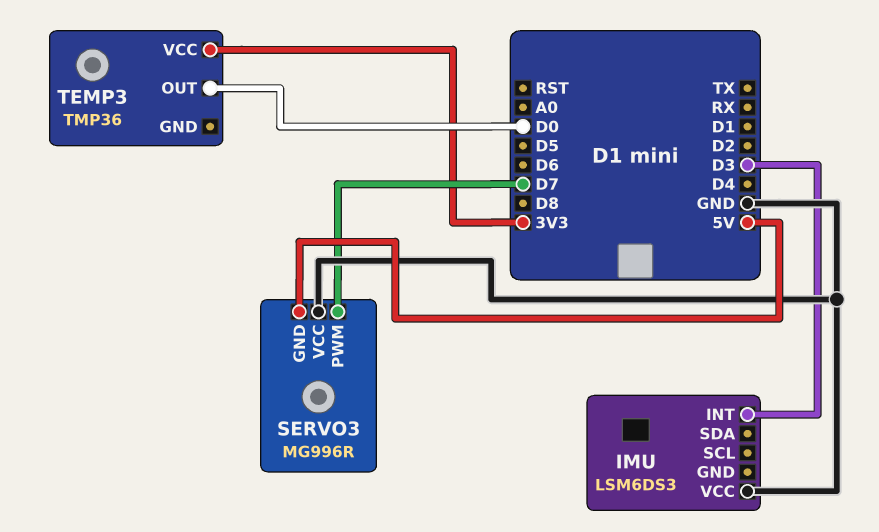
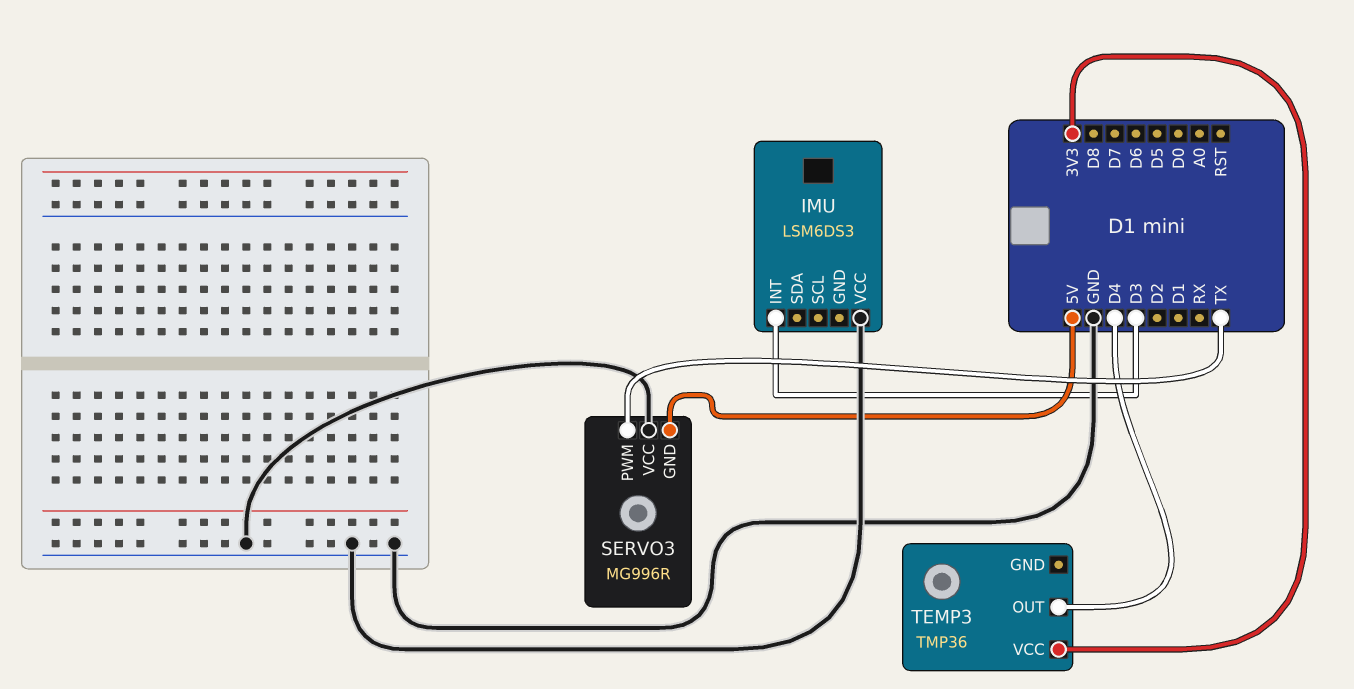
SERVO3 pin PWM: D7 -> TX
TEMP3 pin OUT: D0 -> D4

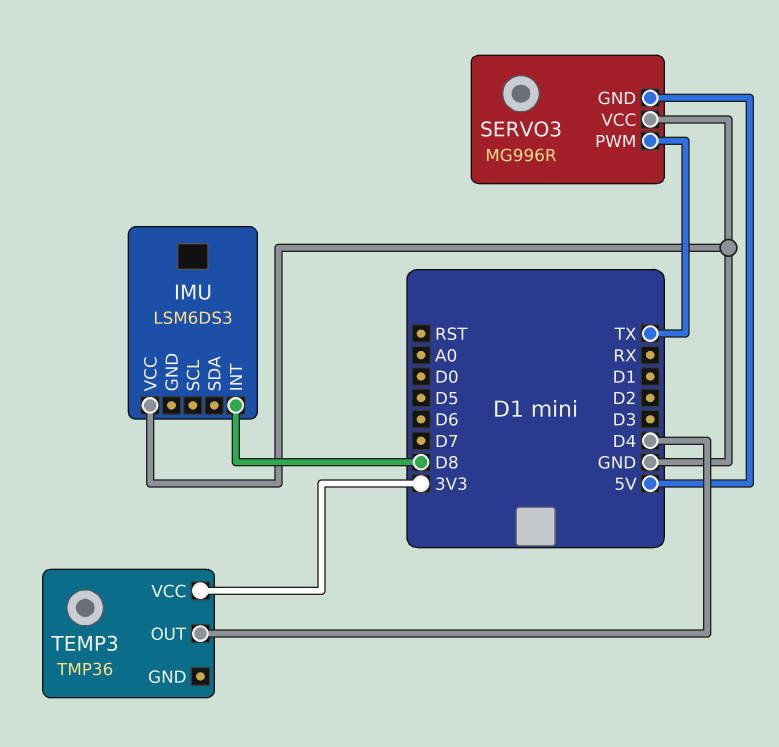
IMU pin INT: D3 -> D8

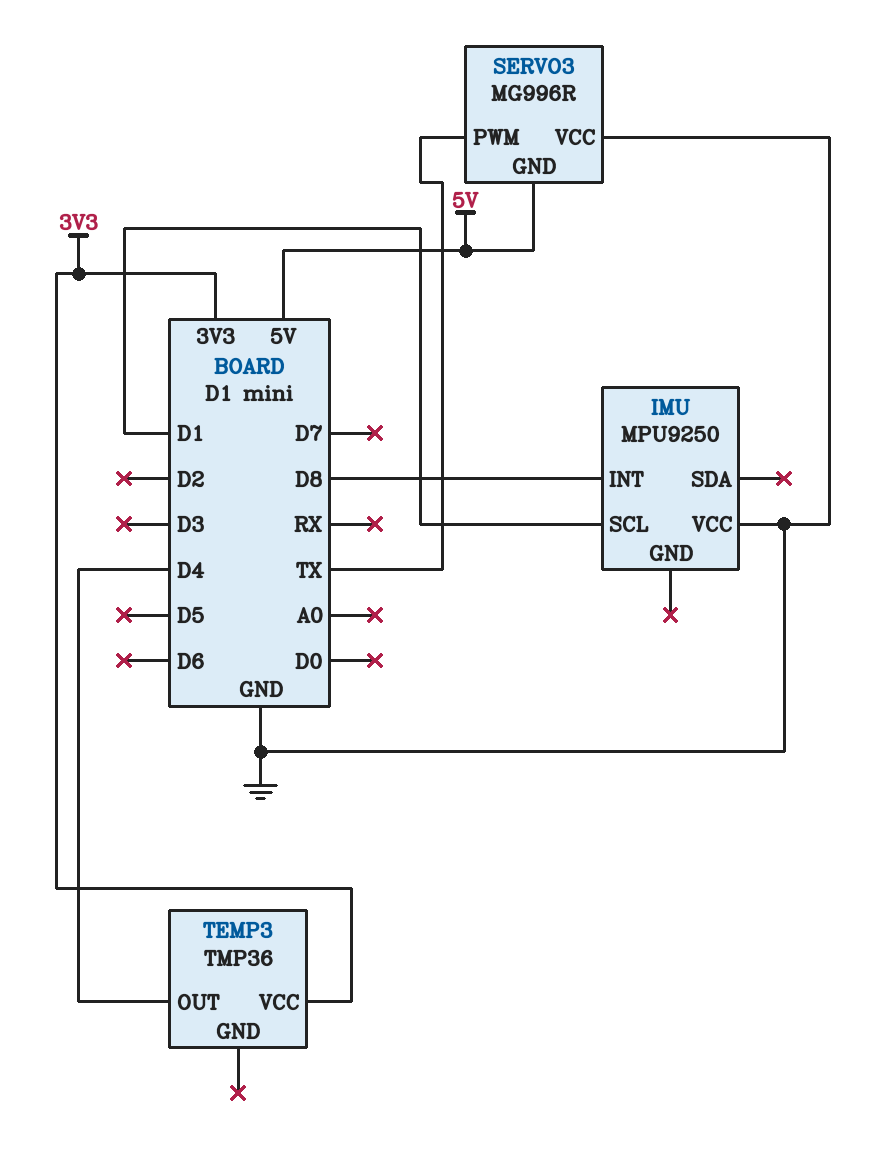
IMU: LSM6DS3 -> MPU9250
IMU pin SCL: none -> D1

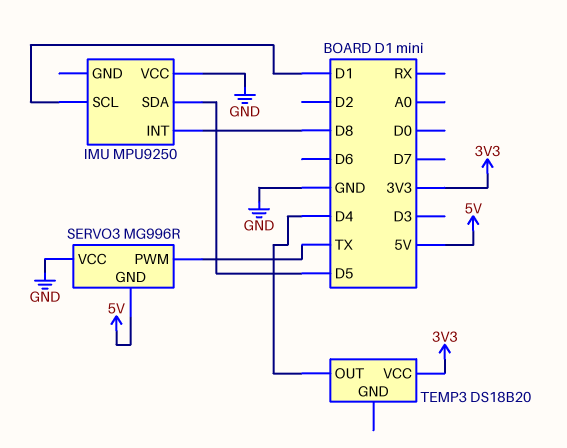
IMU pin SDA: none -> D5
TEMP3: TMP36 -> DS18B20

